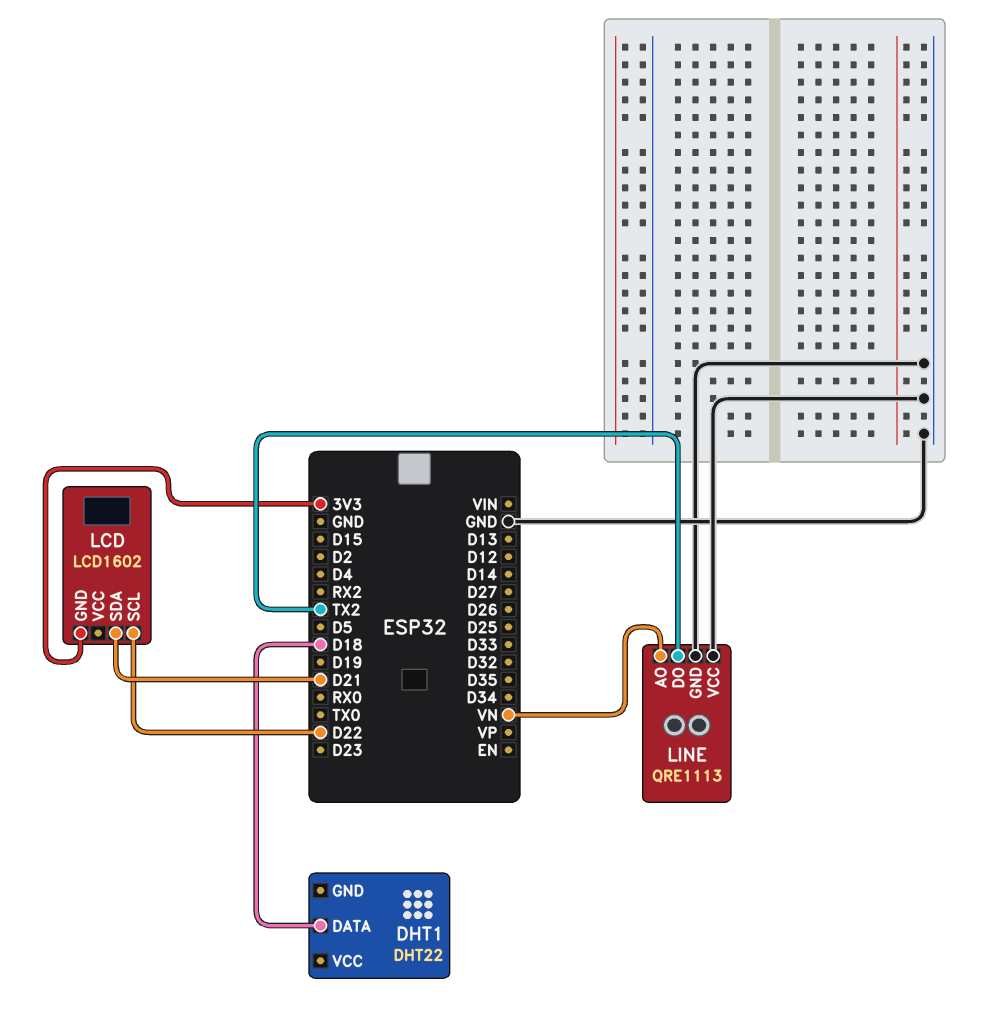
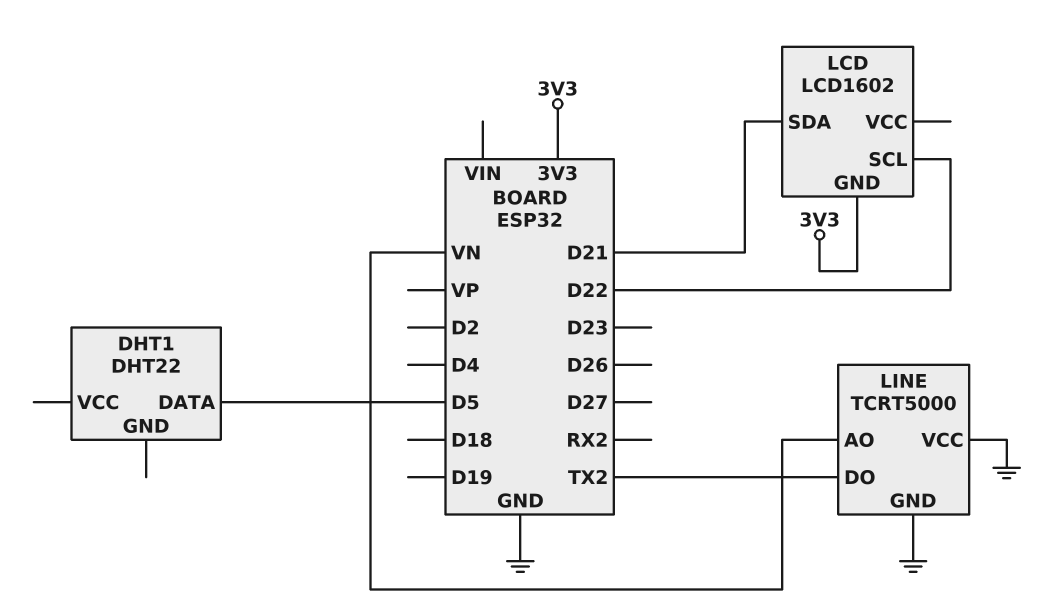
DHT1 pin DATA: D18 -> D5
LINE: QRE1113 -> TCRT5000

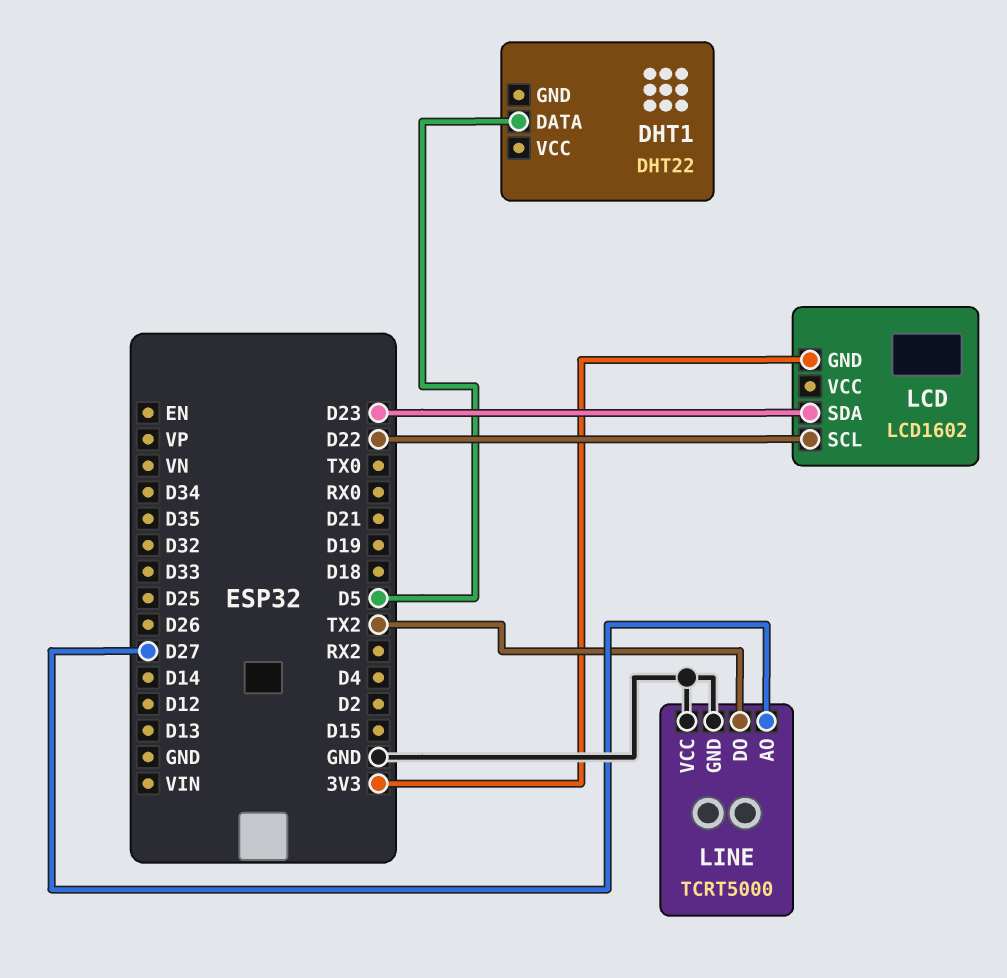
LCD pin SDA: D21 -> D23
LINE pin AO: VN -> D27

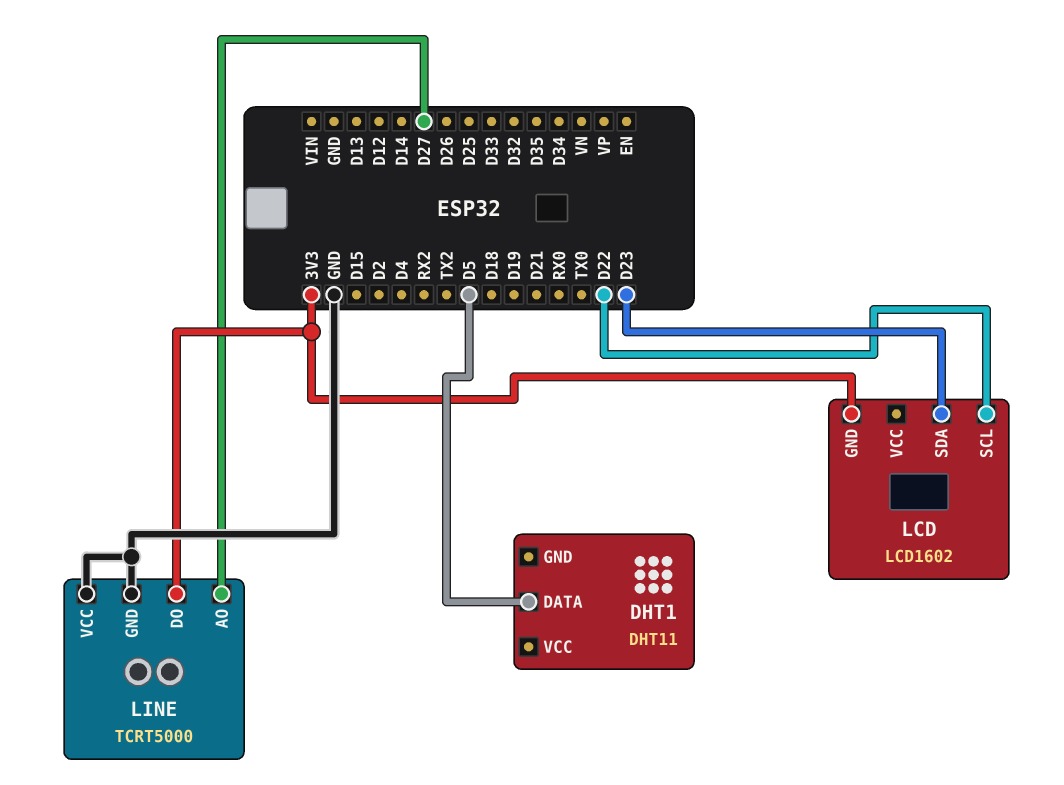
DHT1: DHT22 -> DHT11
LINE pin DO: TX2 -> 3V3

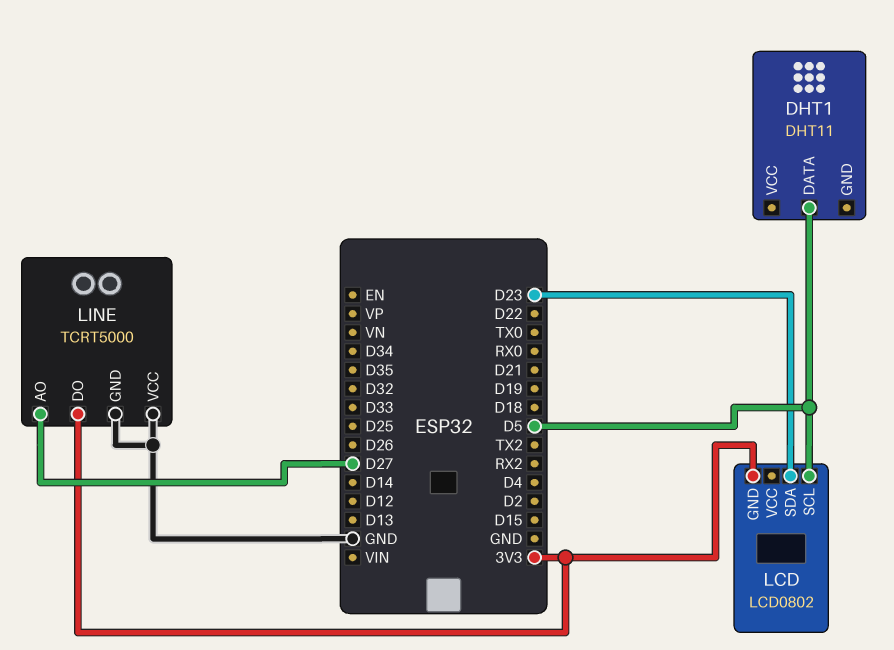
LCD: LCD1602 -> LCD0802
LCD pin SCL: D22 -> D5

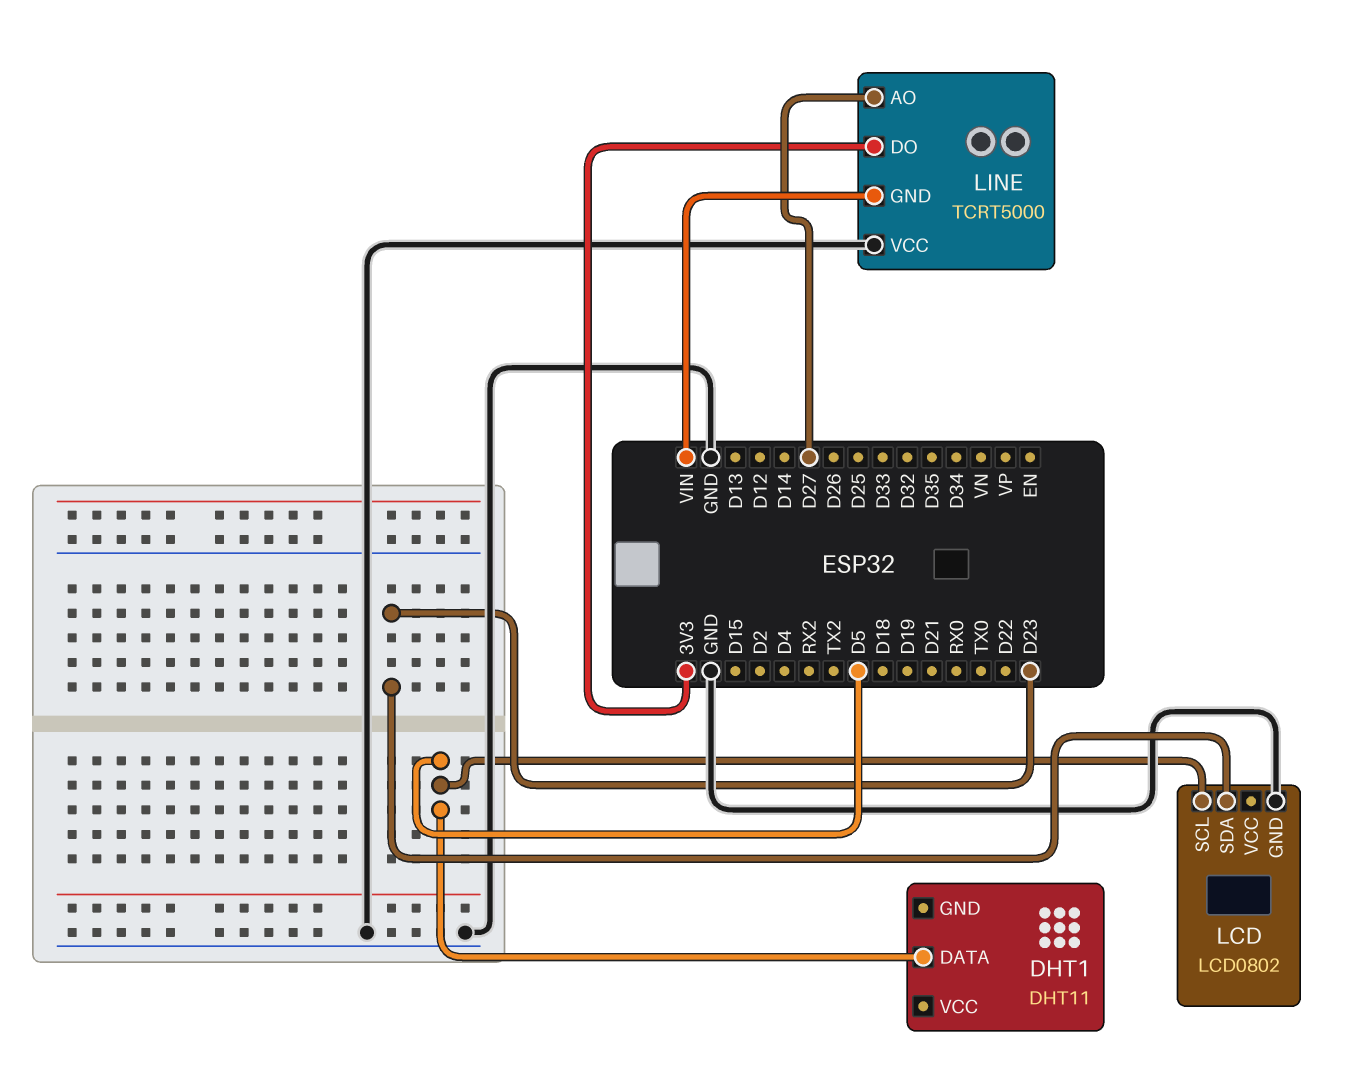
LCD pin GND: 3V3 -> GND
LINE pin GND: GND -> VIN

